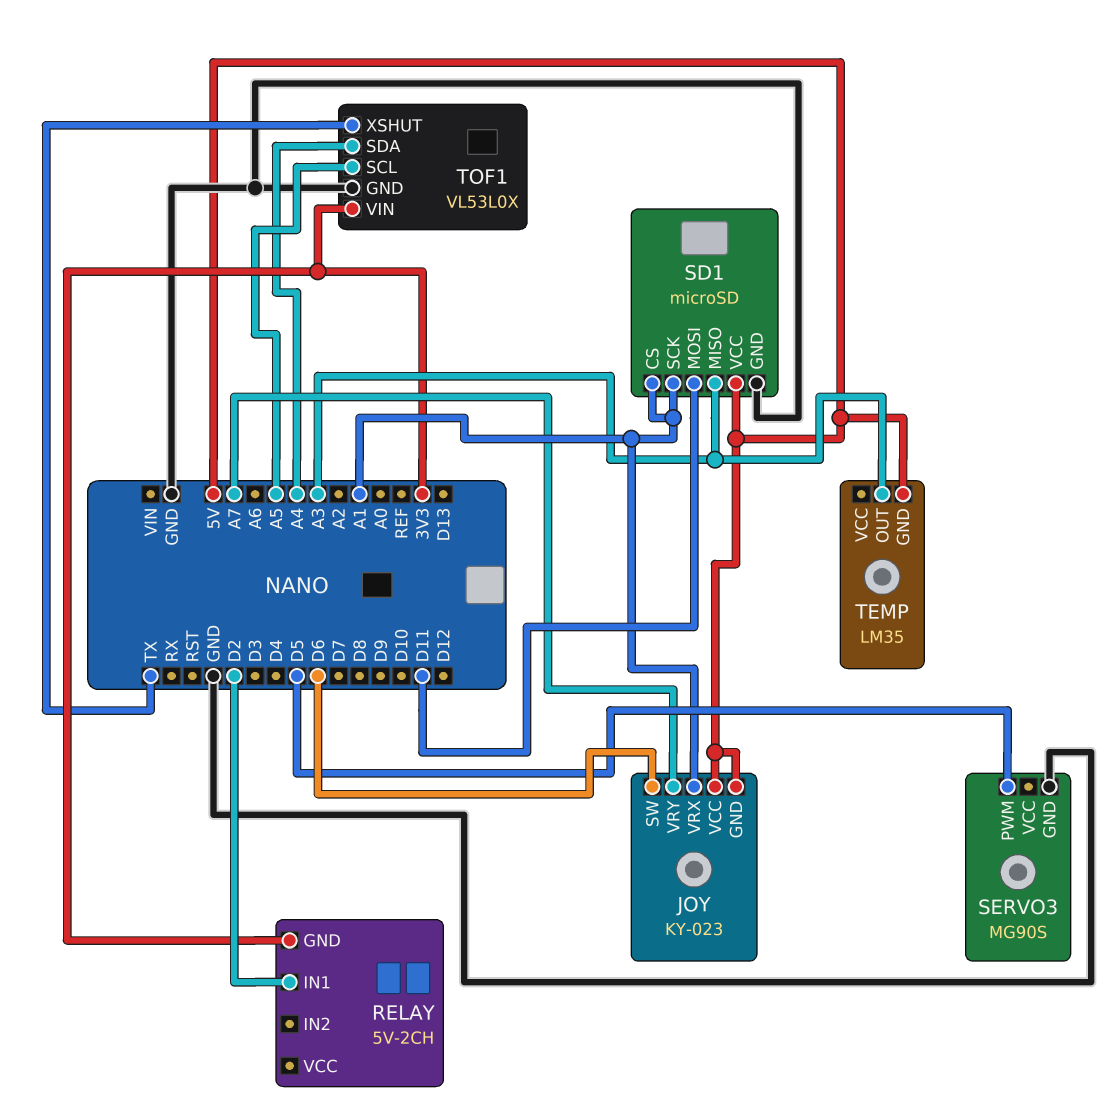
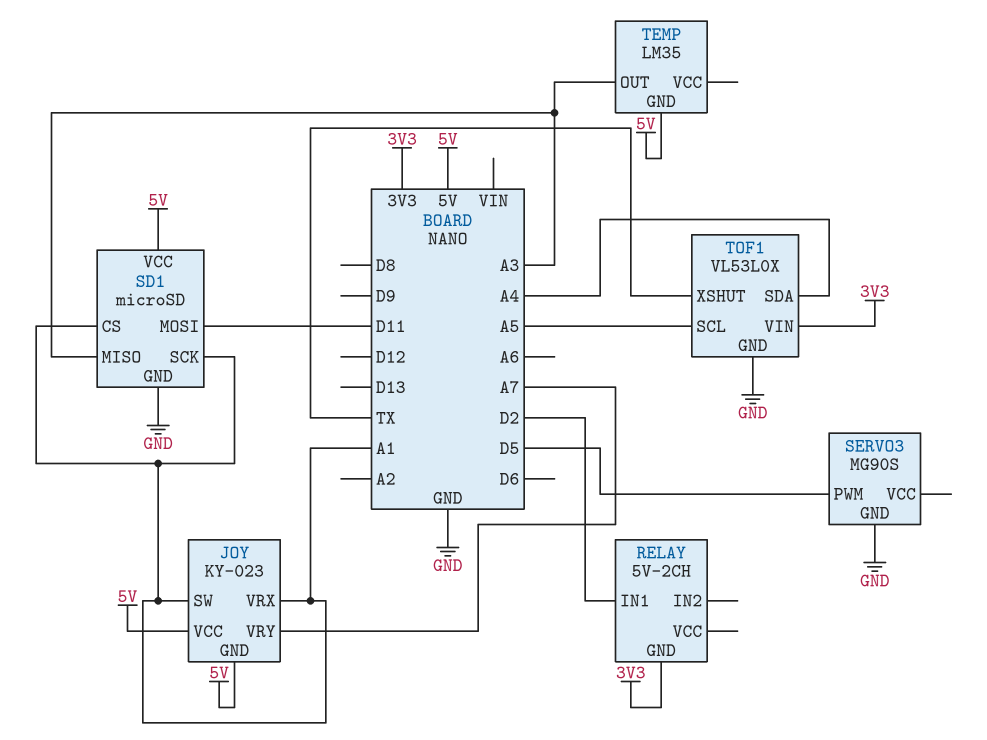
JOY pin SW: D6 -> A1

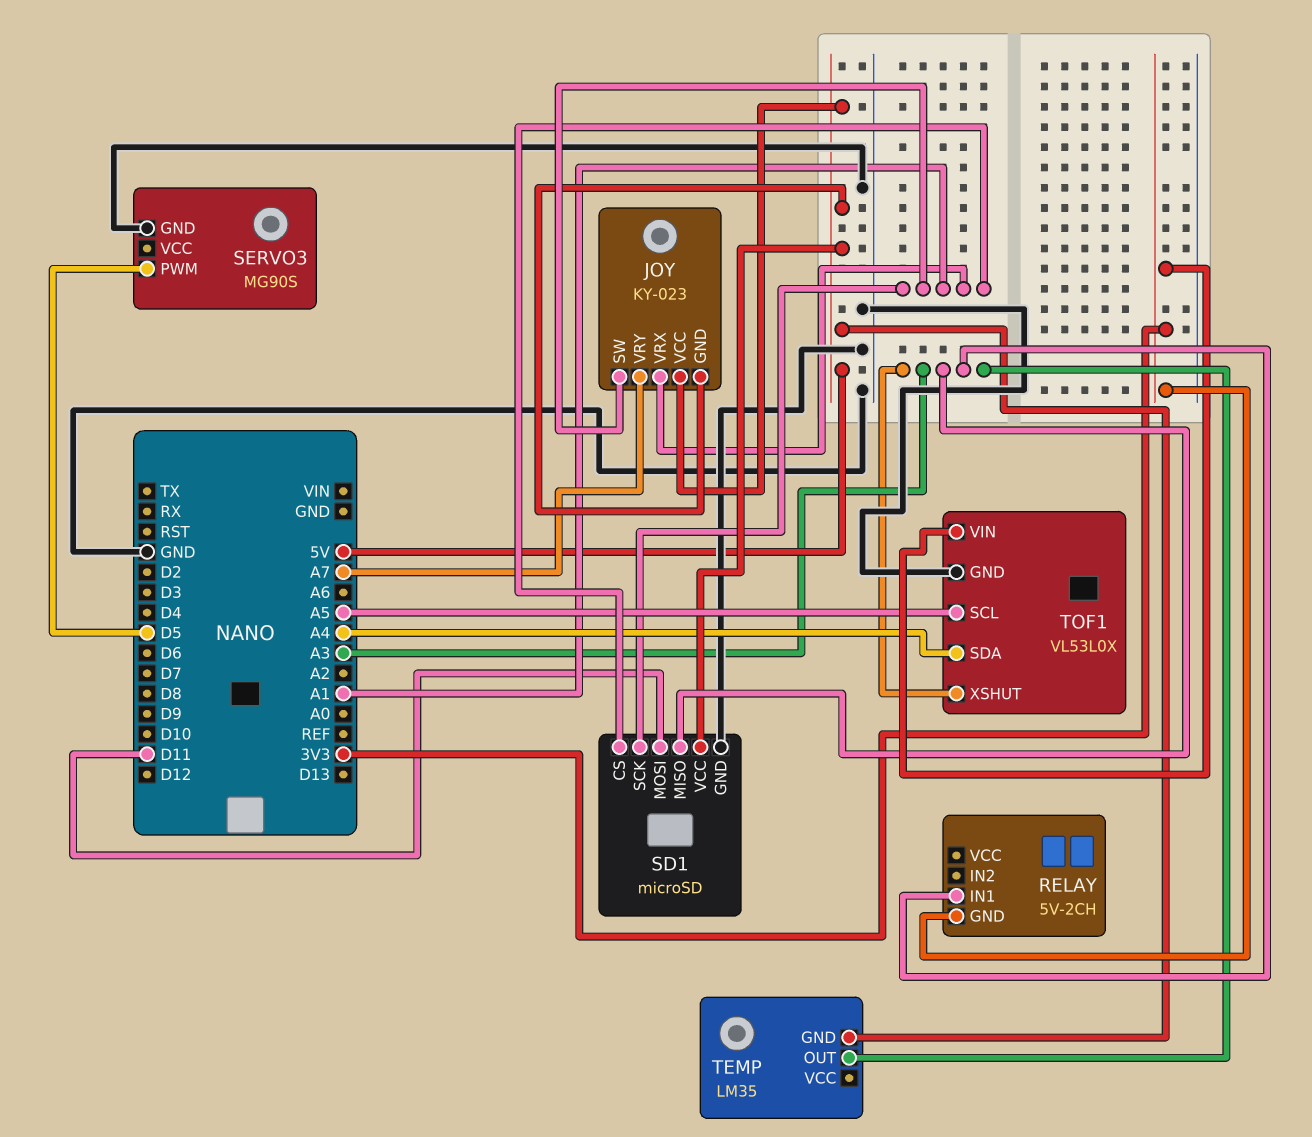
RELAY pin IN1: D2 -> A3
TOF1 pin XSHUT: TX -> A3

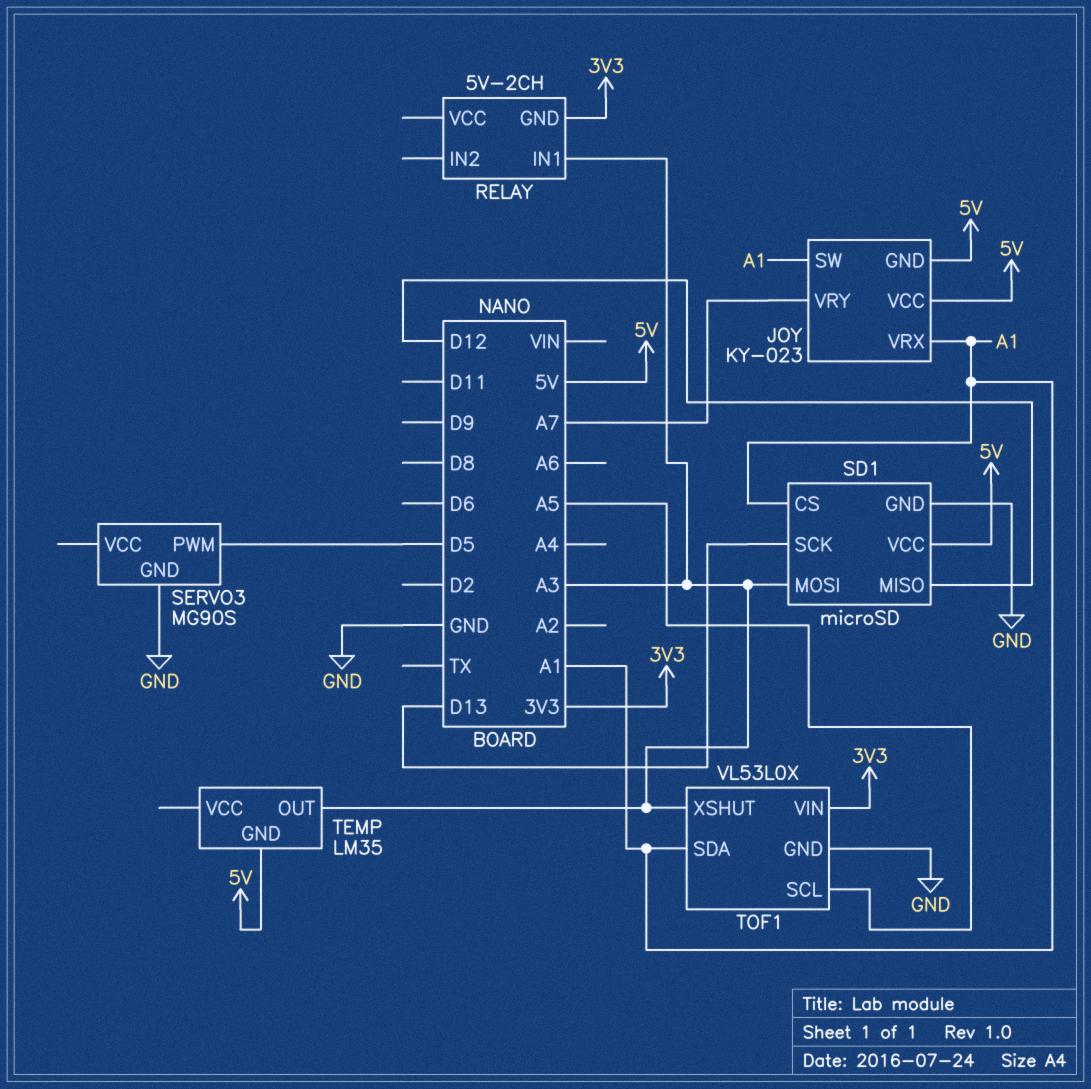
SD1 pin MISO: A3 -> D12
SD1 pin MOSI: D11 -> A3
SD1 pin SCK: A1 -> D13
TOF1 pin SDA: A4 -> A1

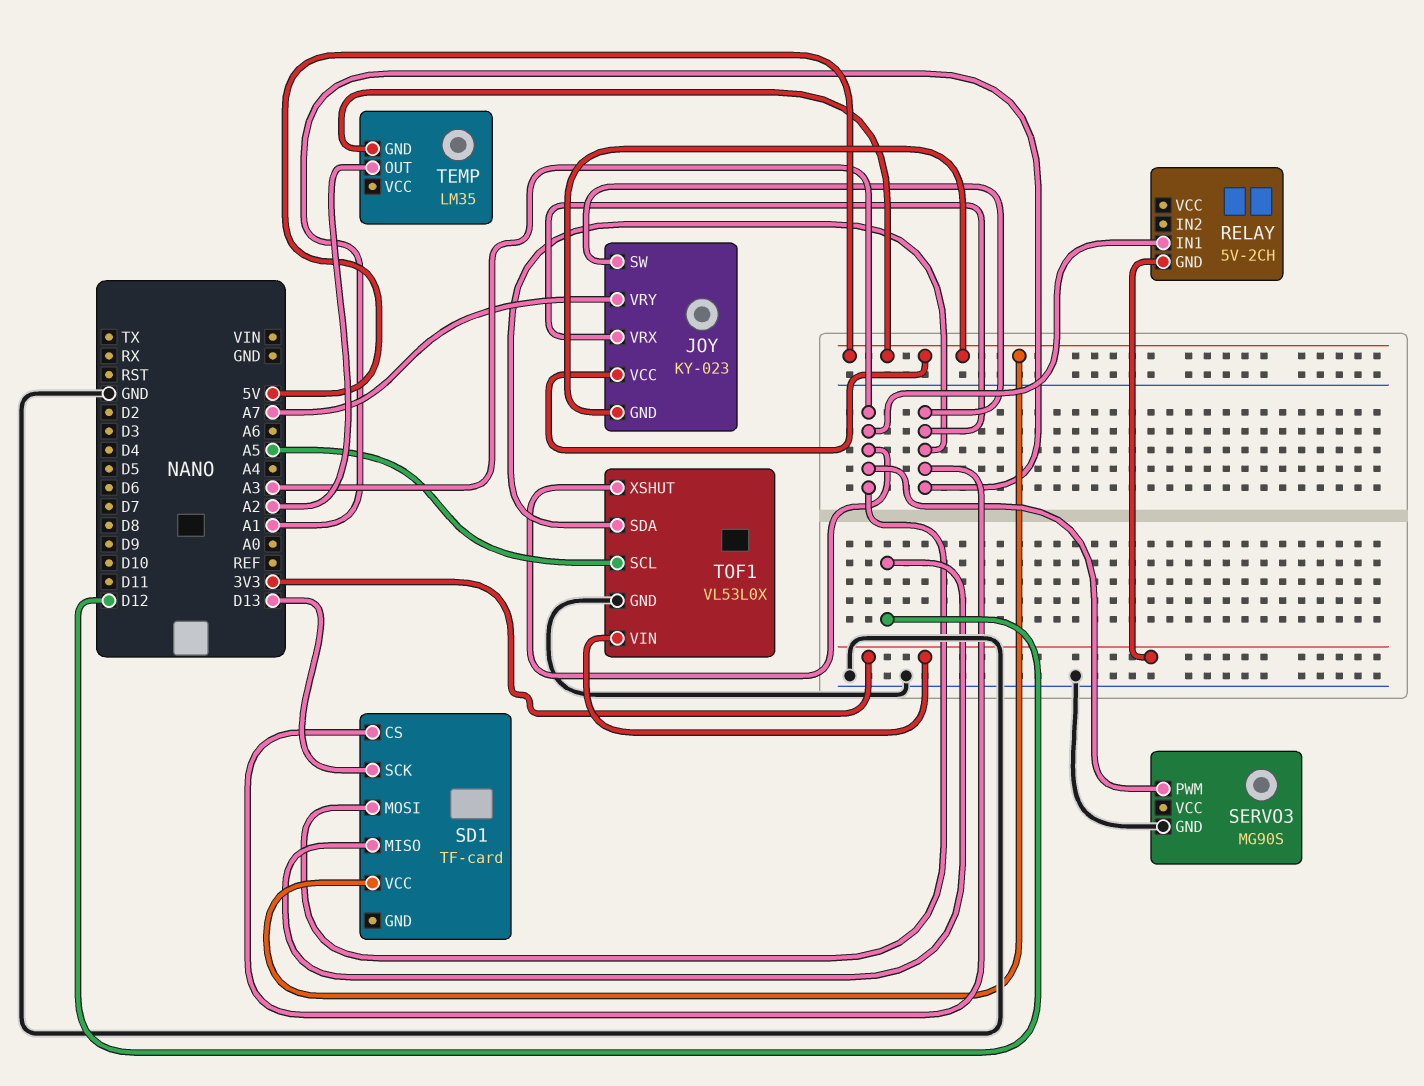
SD1: microSD -> TF-card
SD1 pin GND: GND -> none
SERVO3 pin PWM: D5 -> A3
TEMP pin OUT: A3 -> A2

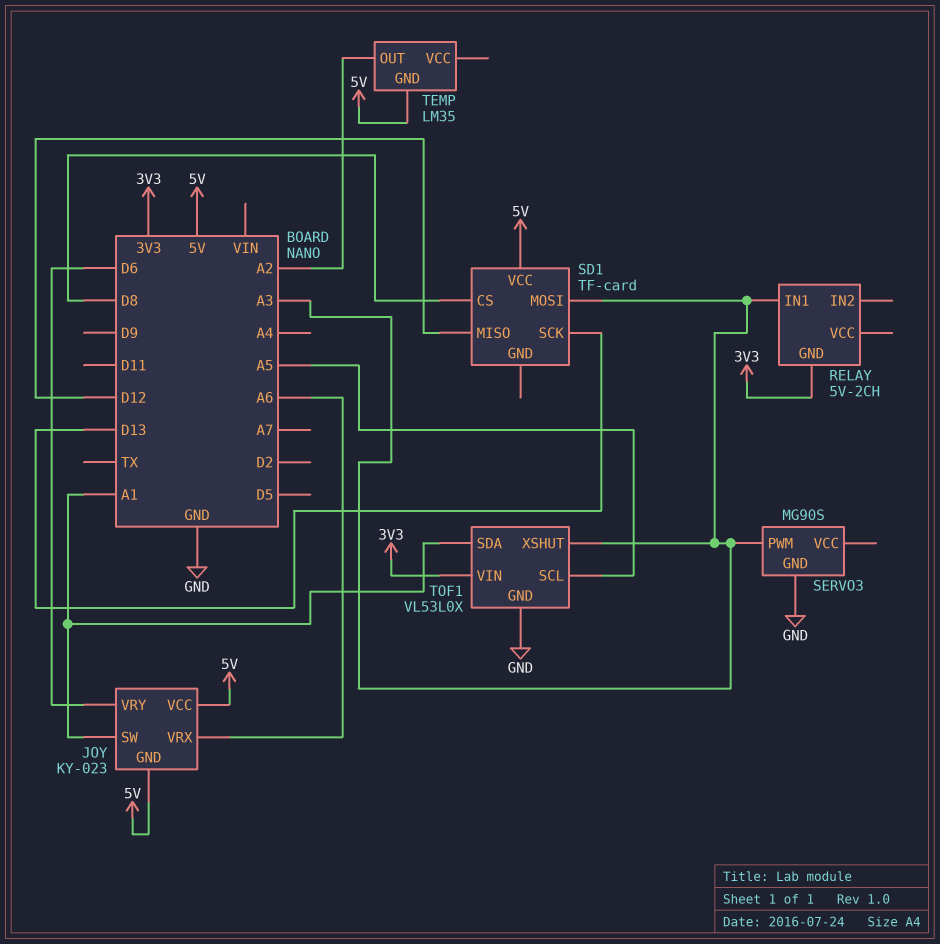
JOY pin VRX: A1 -> A6
JOY pin VRY: A7 -> D6
SD1 pin CS: A1 -> D8

